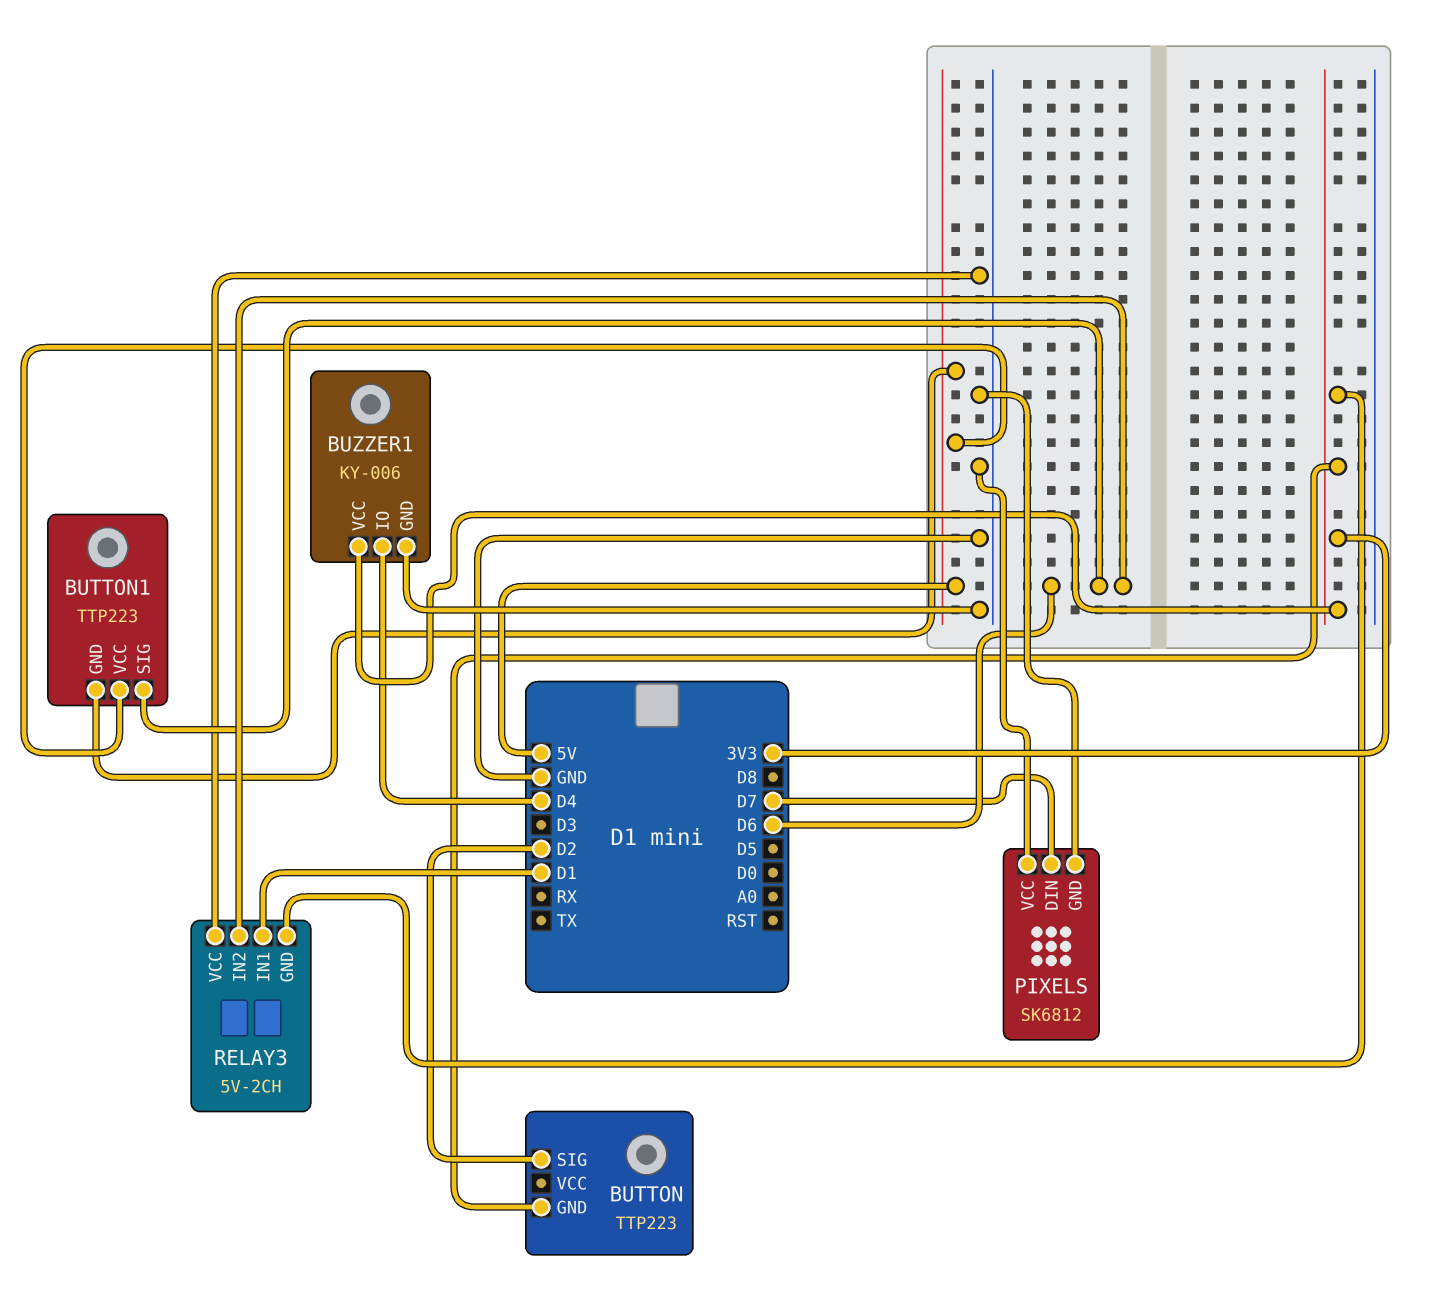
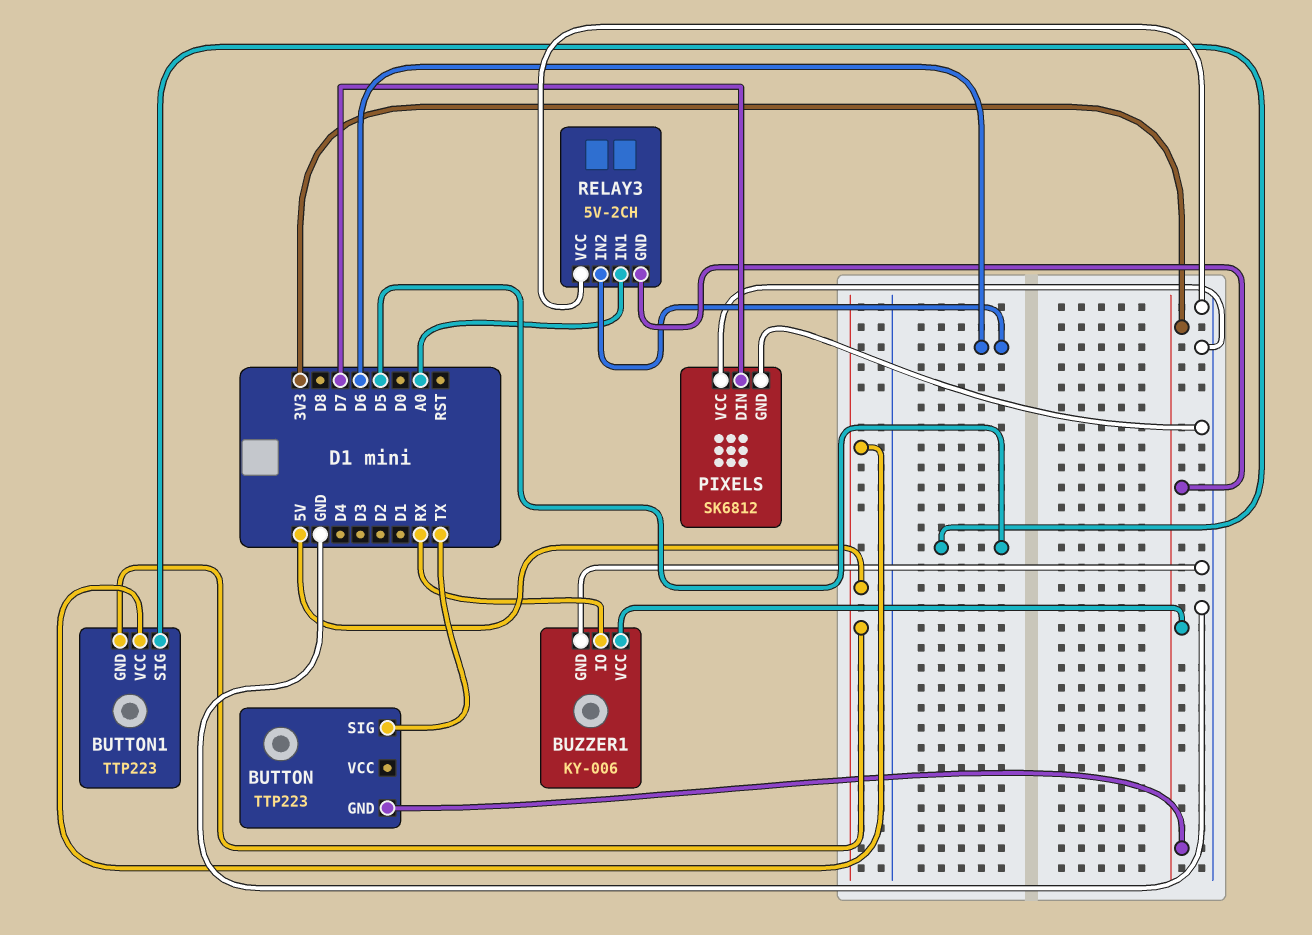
BUTTON pin SIG: D2 -> TX
BUTTON1 pin SIG: D6 -> D5
BUZZER1 pin IO: D4 -> RX
RELAY3 pin IN1: D1 -> A0

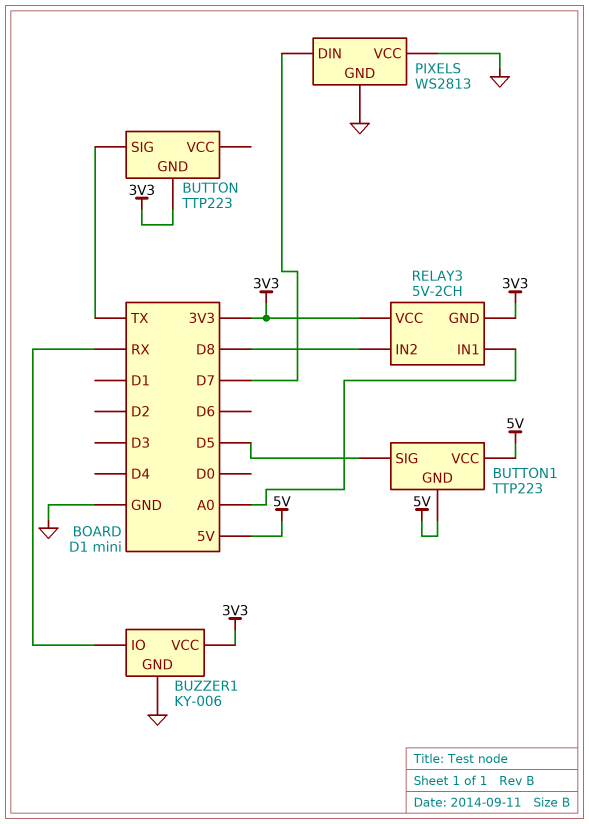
PIXELS: SK6812 -> WS2813
RELAY3 pin IN2: D6 -> D8
RELAY3 pin VCC: GND -> 3V3

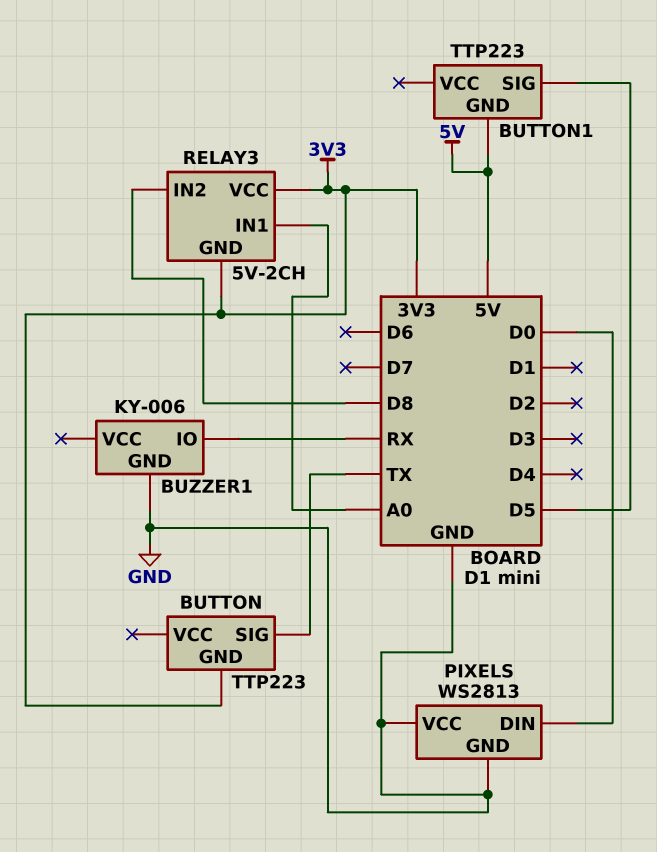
BUTTON1 pin VCC: 5V -> none
BUZZER1 pin VCC: 3V3 -> none
PIXELS pin DIN: D7 -> D0

